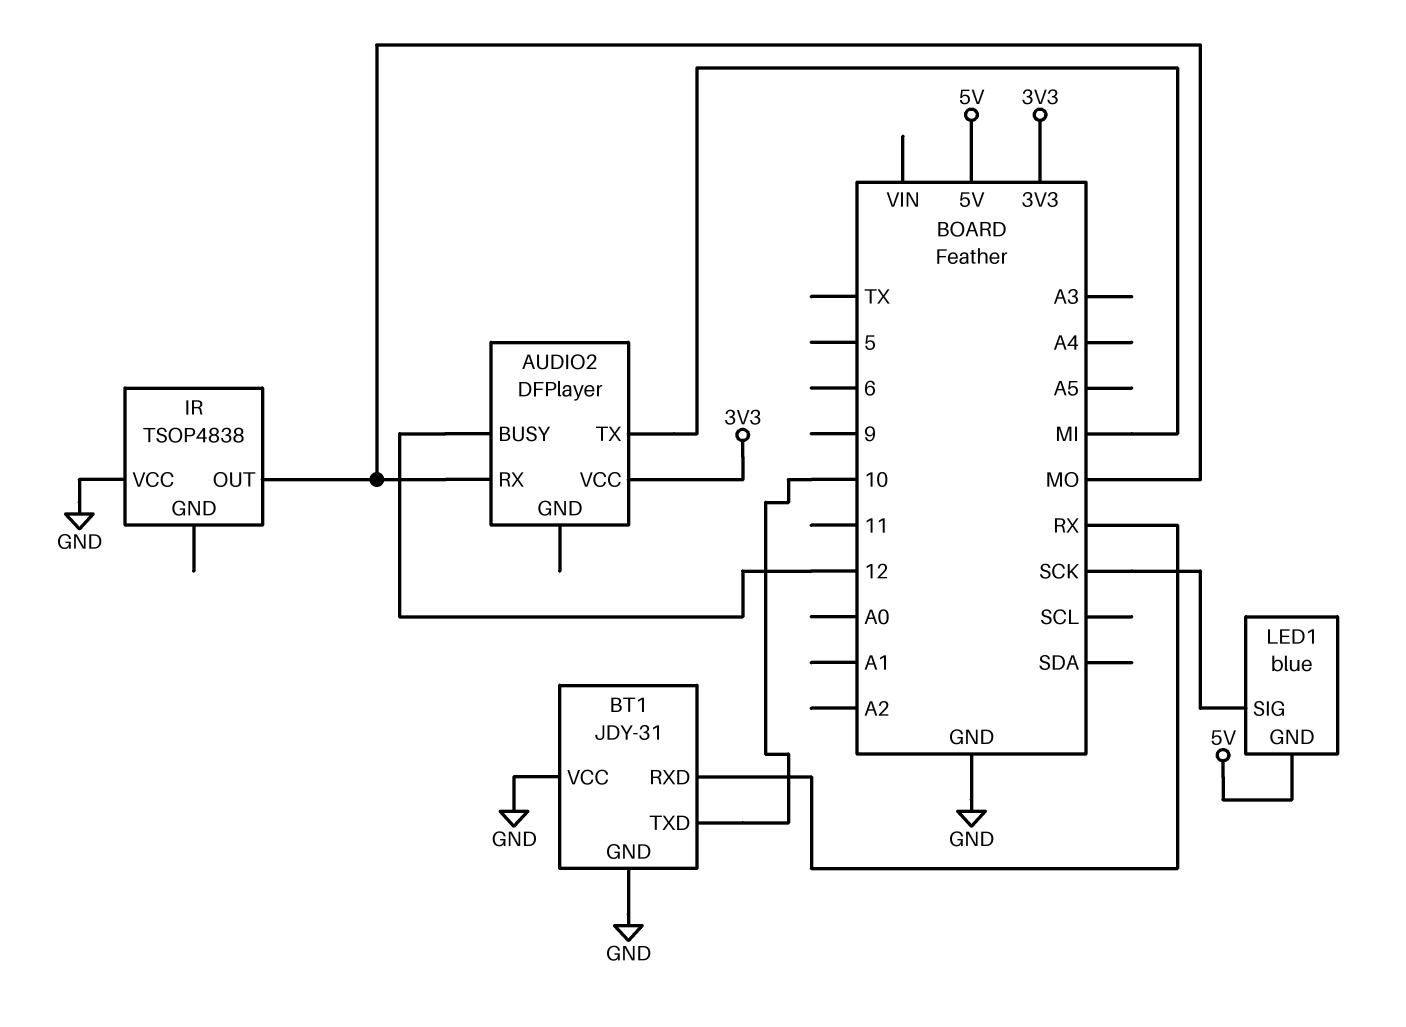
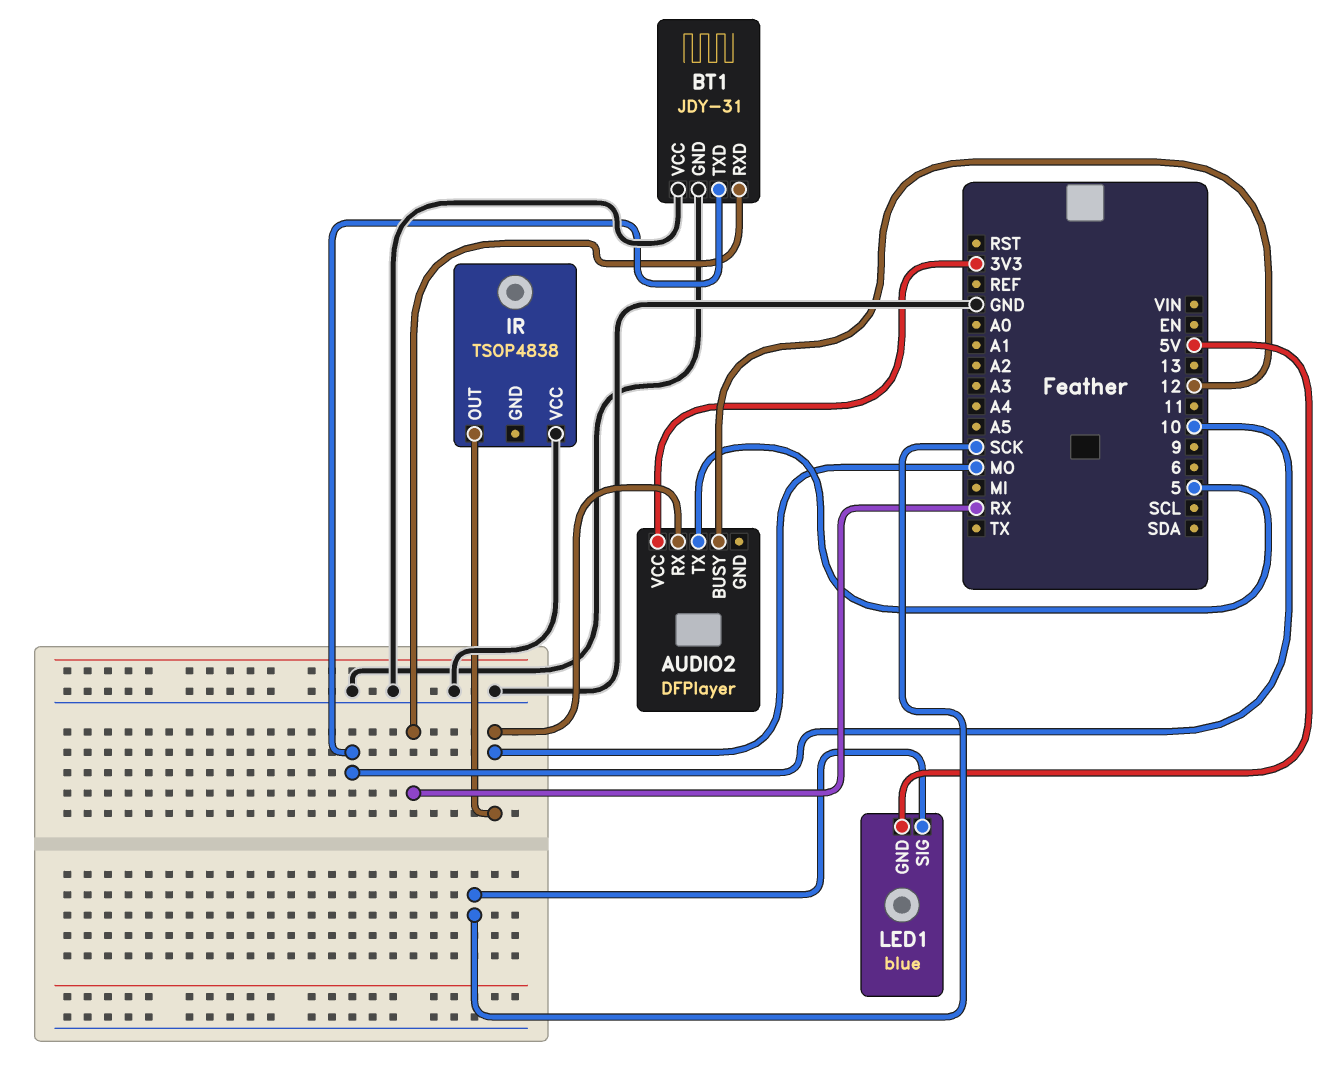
AUDIO2 pin TX: MI -> 5

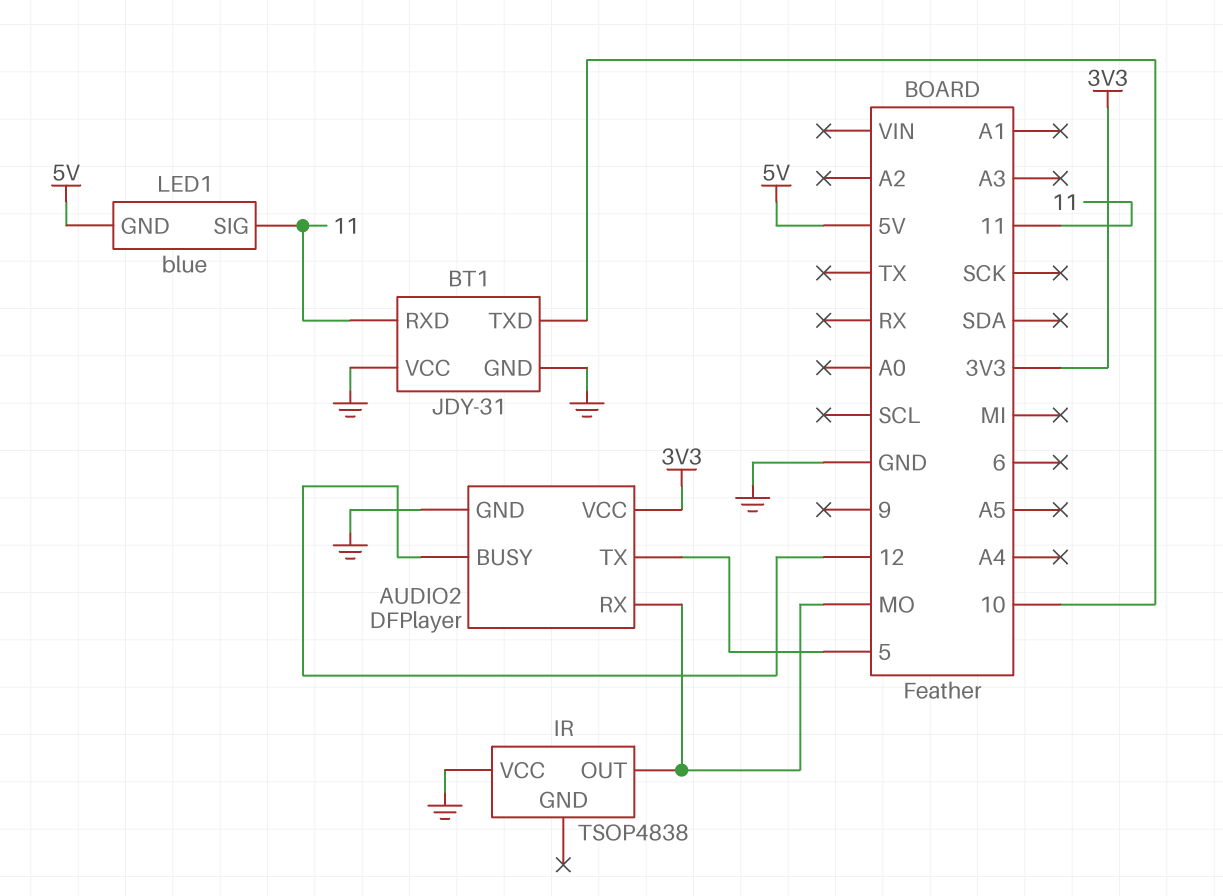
AUDIO2 pin GND: none -> GND
BT1 pin RXD: RX -> 11
LED1 pin SIG: SCK -> 11

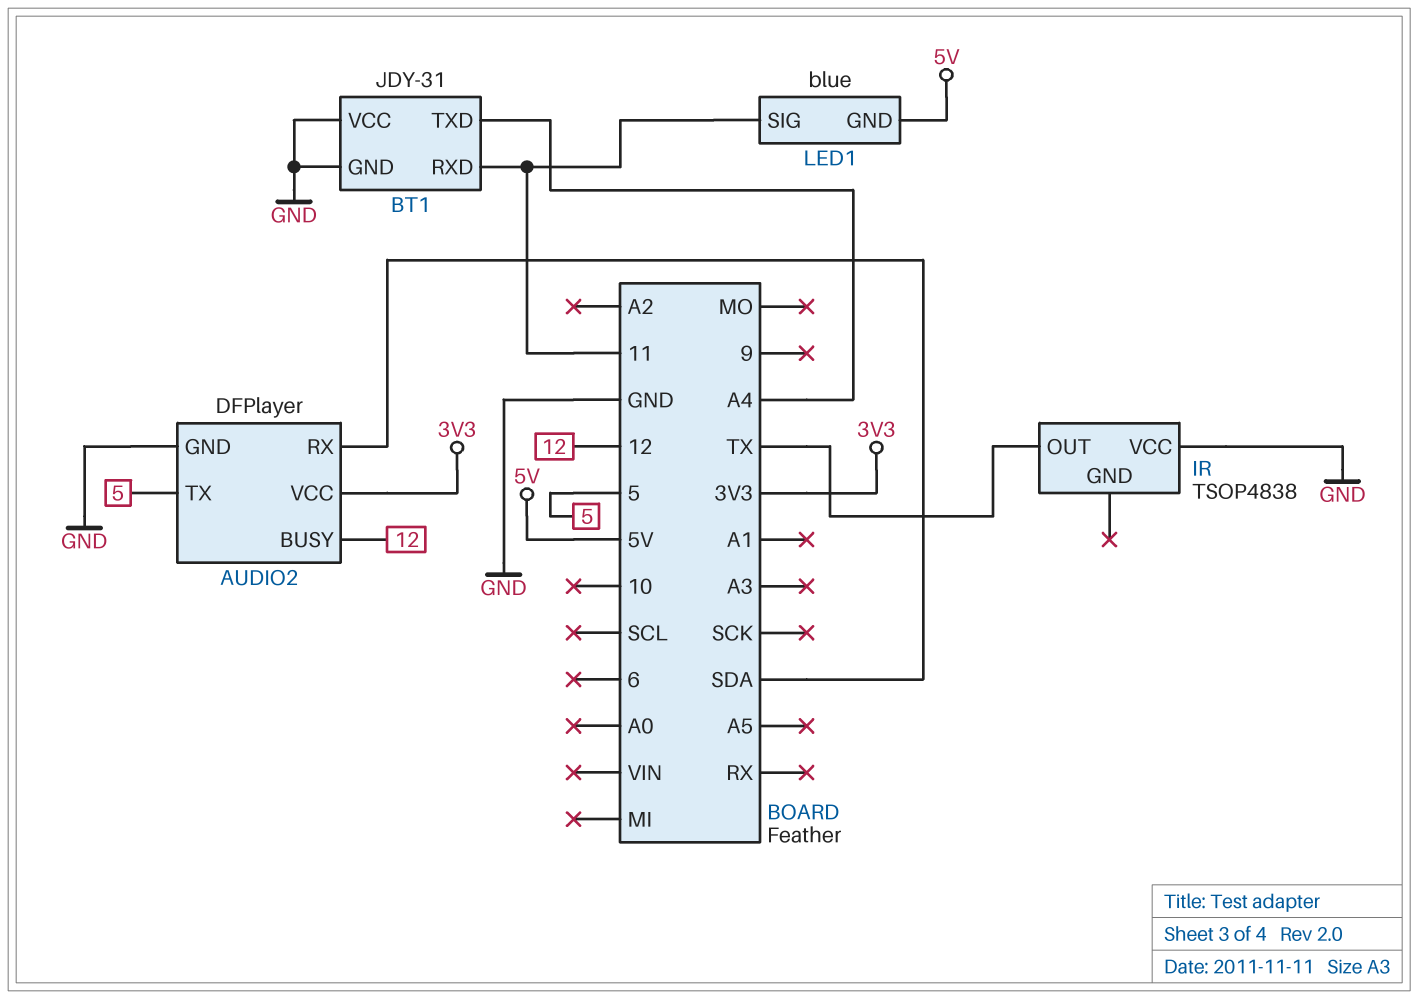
AUDIO2 pin RX: MO -> SDA
BT1 pin TXD: 10 -> A4
IR pin OUT: MO -> TX

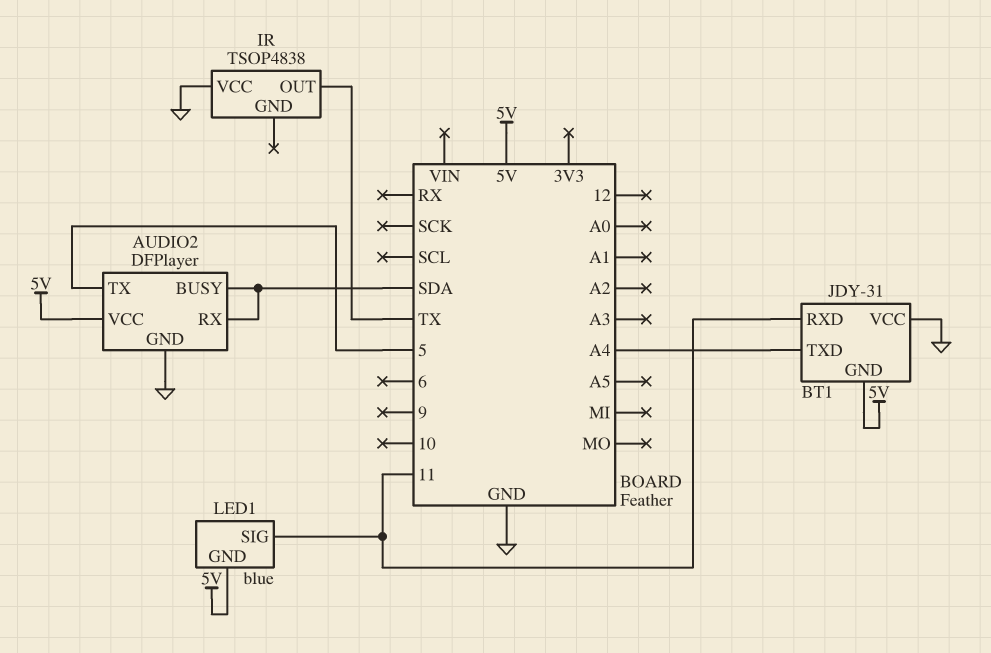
AUDIO2 pin BUSY: 12 -> SDA
AUDIO2 pin VCC: 3V3 -> 5V
BT1 pin GND: GND -> 5V

